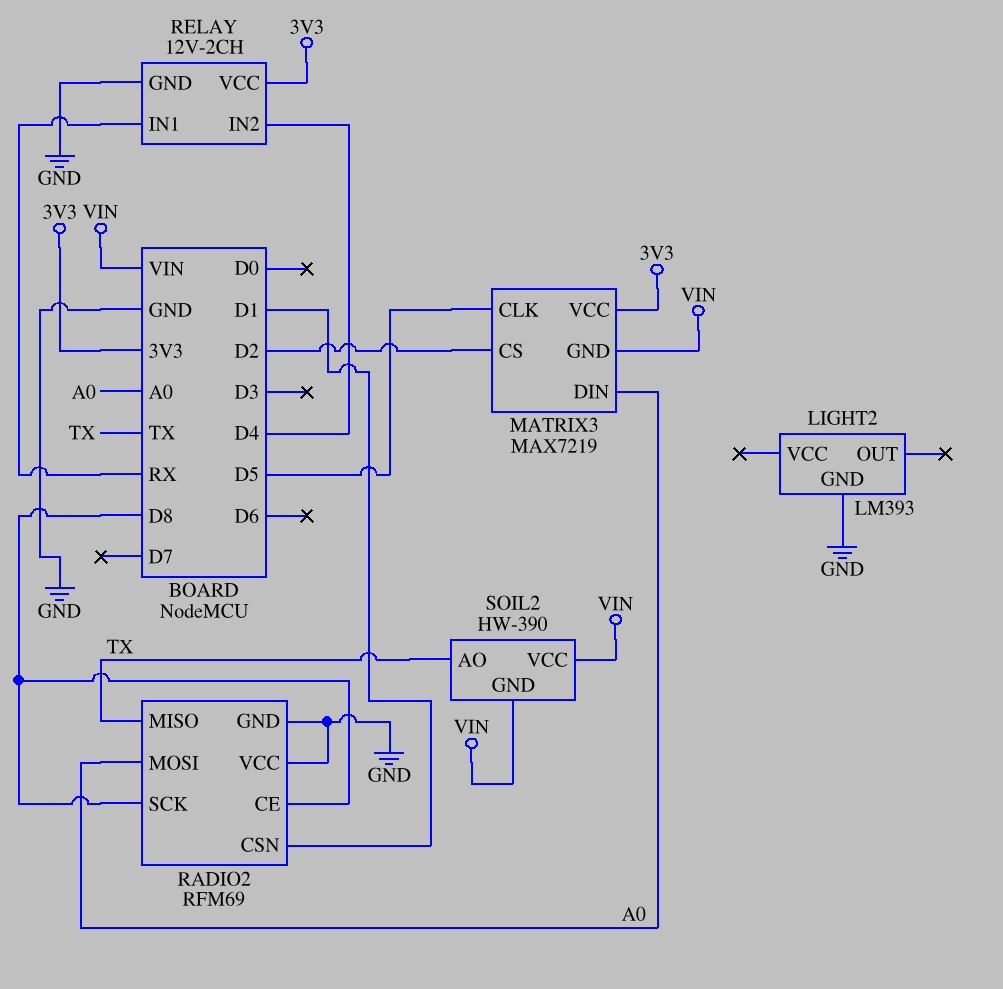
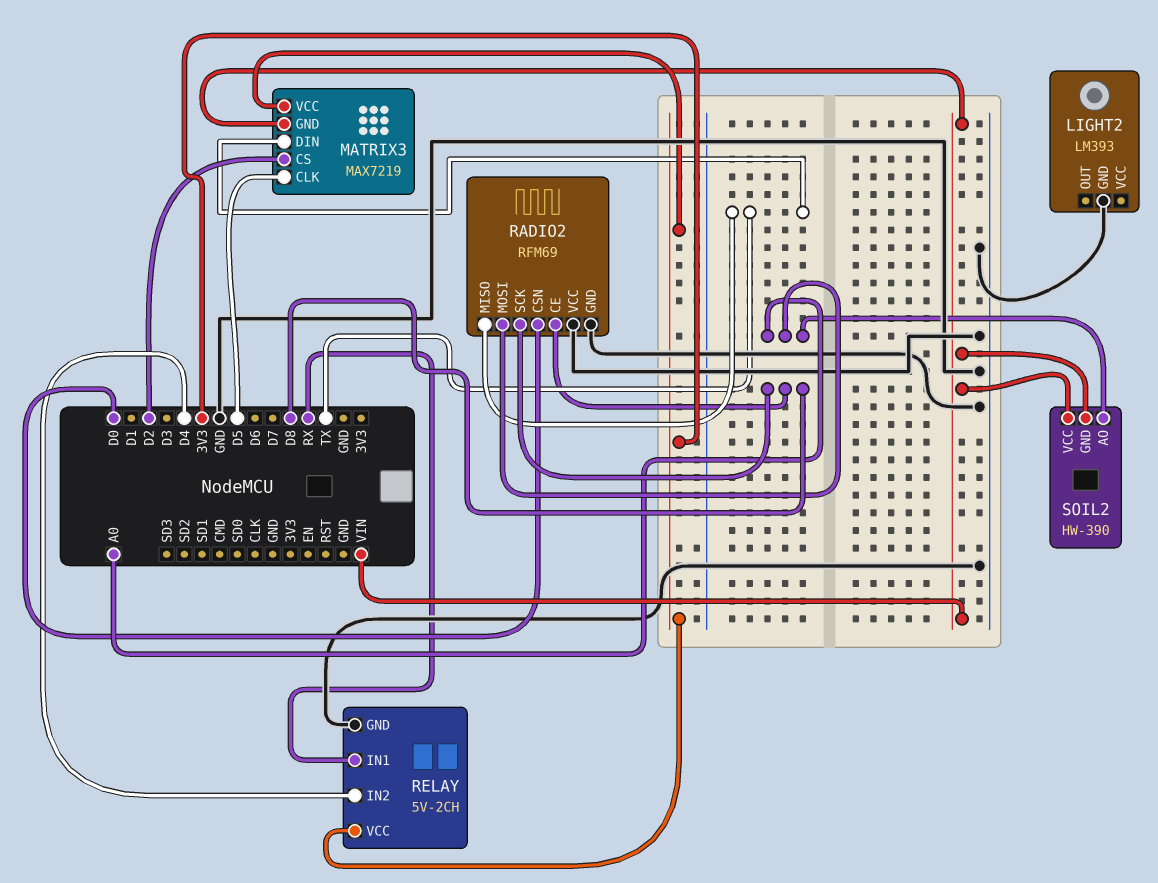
MATRIX3 pin DIN: A0 -> TX
RADIO2 pin CSN: D1 -> D0
RELAY: 12V-2CH -> 5V-2CH
SOIL2 pin AO: TX -> A0

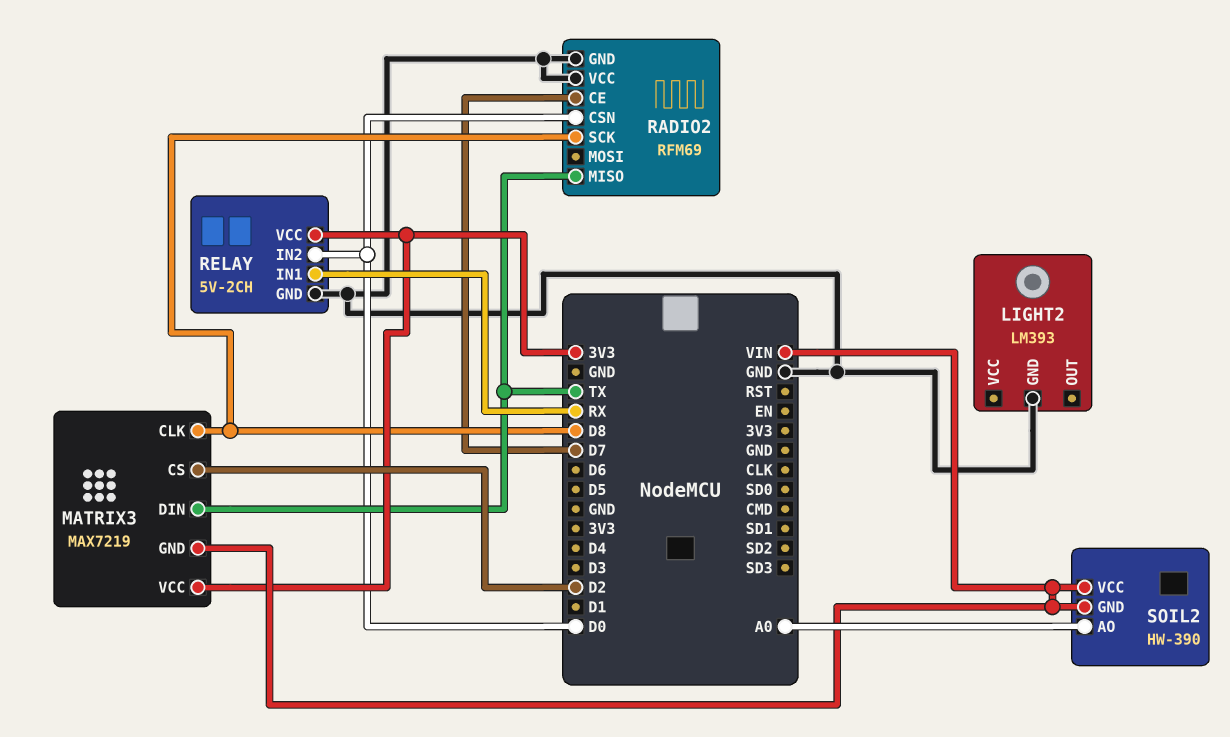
MATRIX3 pin CLK: D5 -> D8
RADIO2 pin CE: D8 -> D7
RADIO2 pin MOSI: A0 -> none
RELAY pin IN2: D4 -> D0

